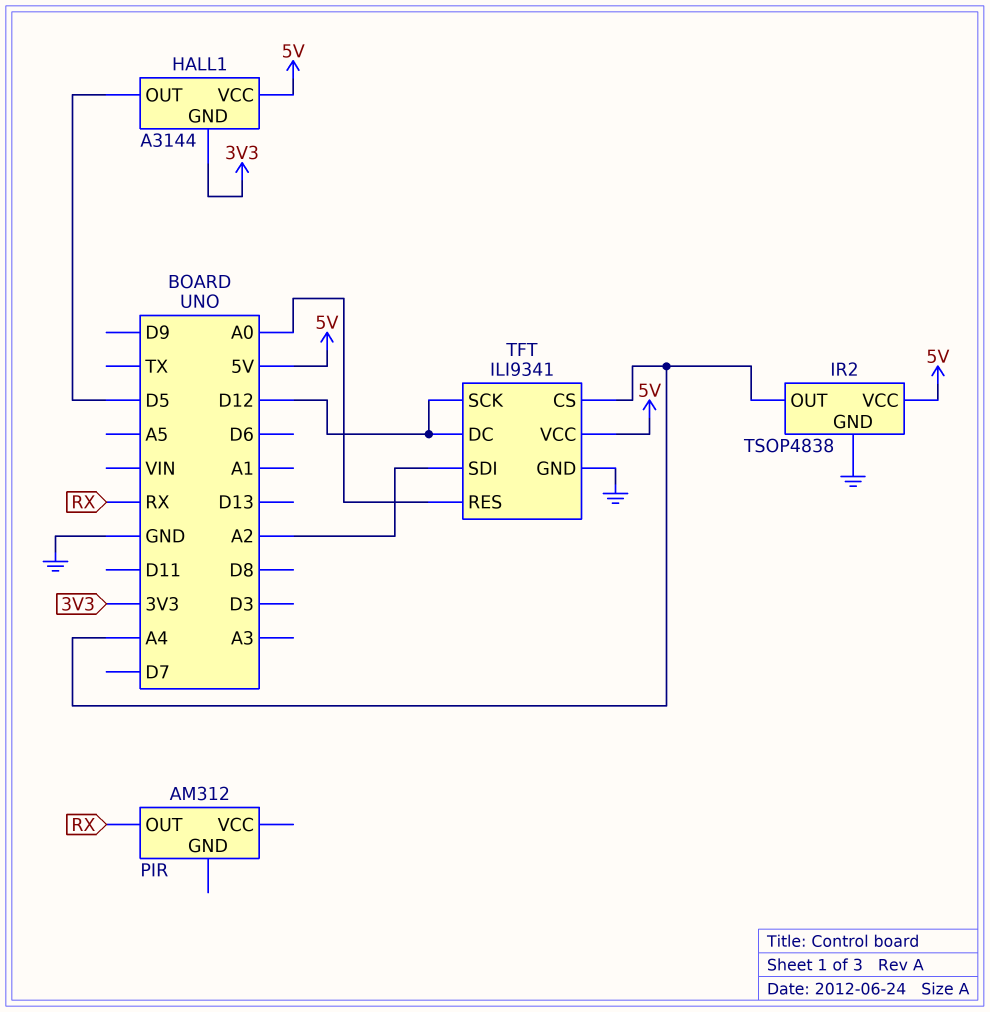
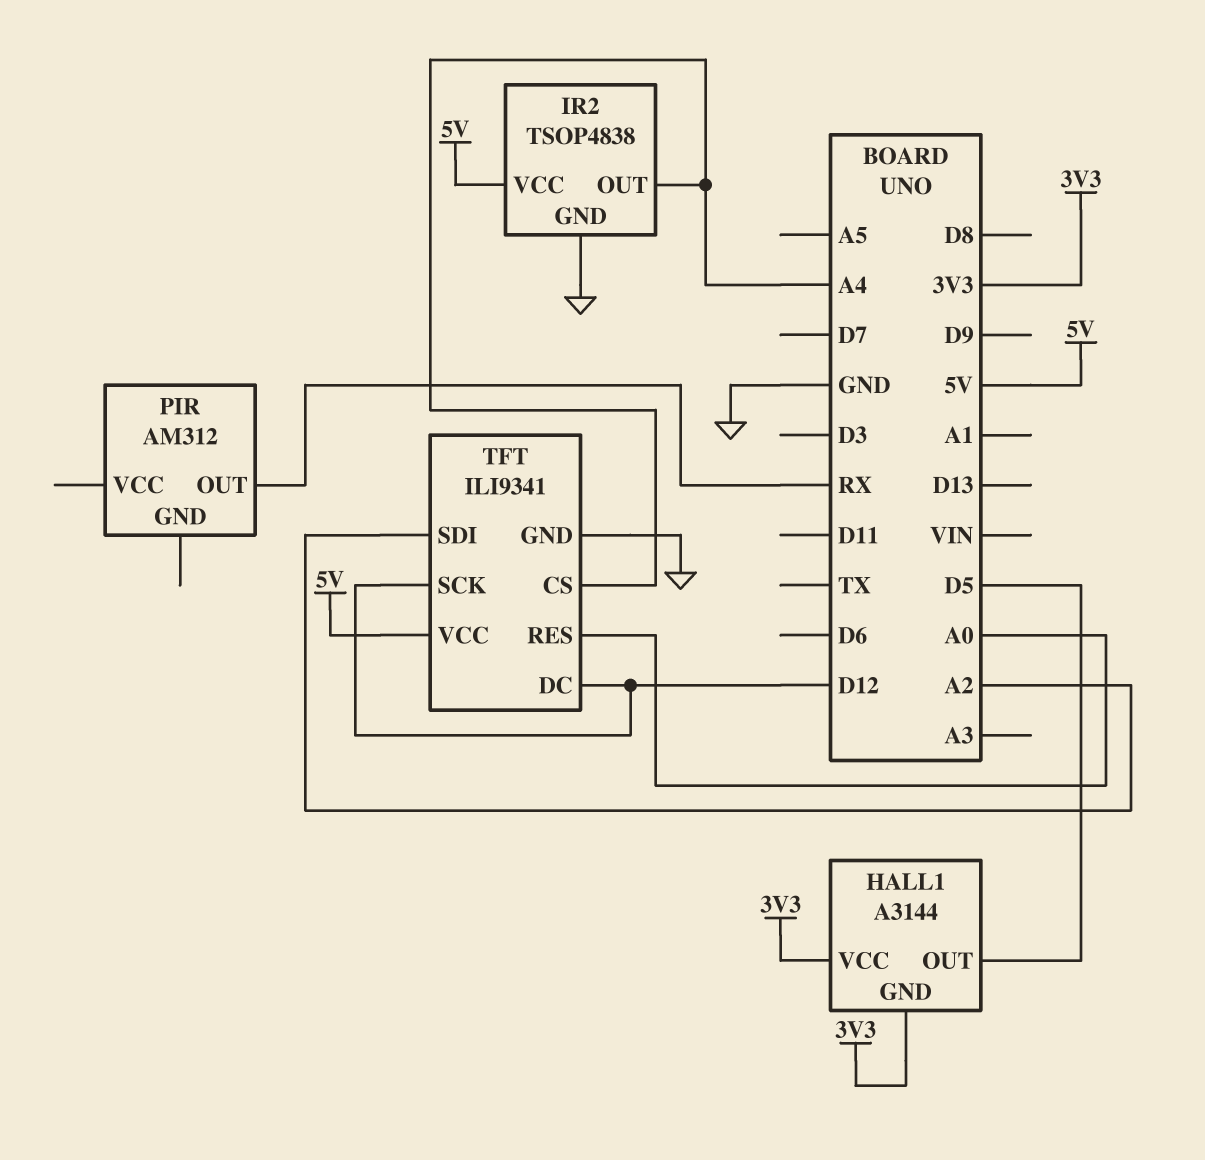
HALL1 pin VCC: 5V -> 3V3

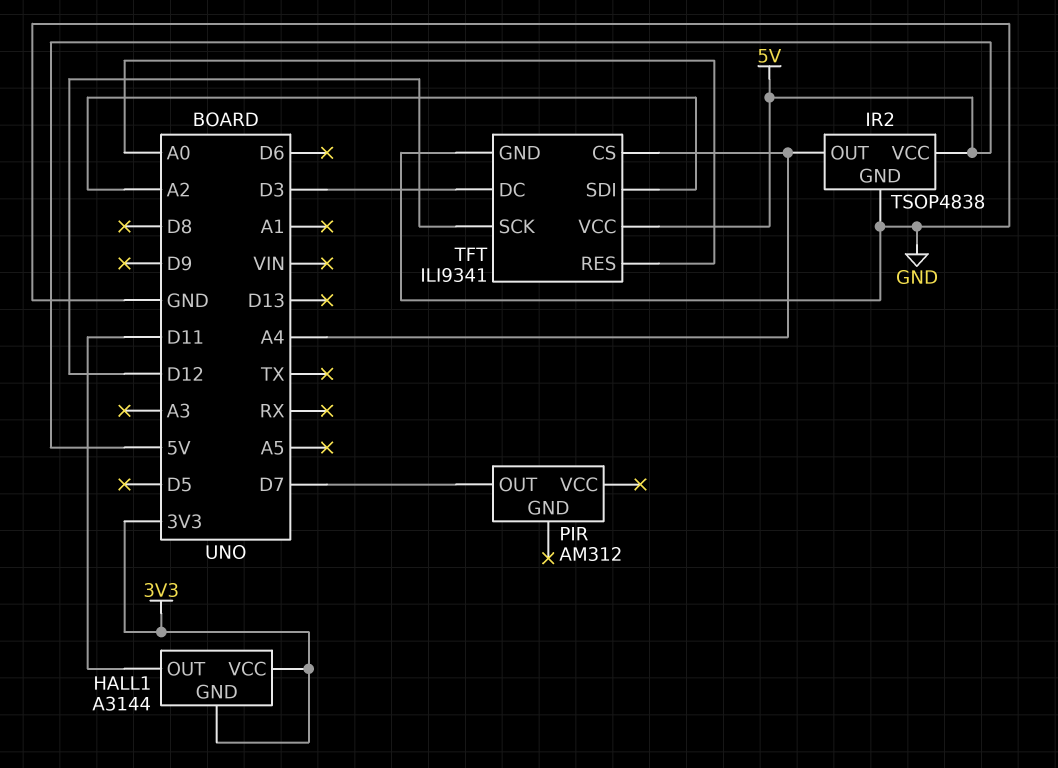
HALL1 pin OUT: D5 -> D11
PIR pin OUT: RX -> D7
TFT pin DC: D12 -> D3

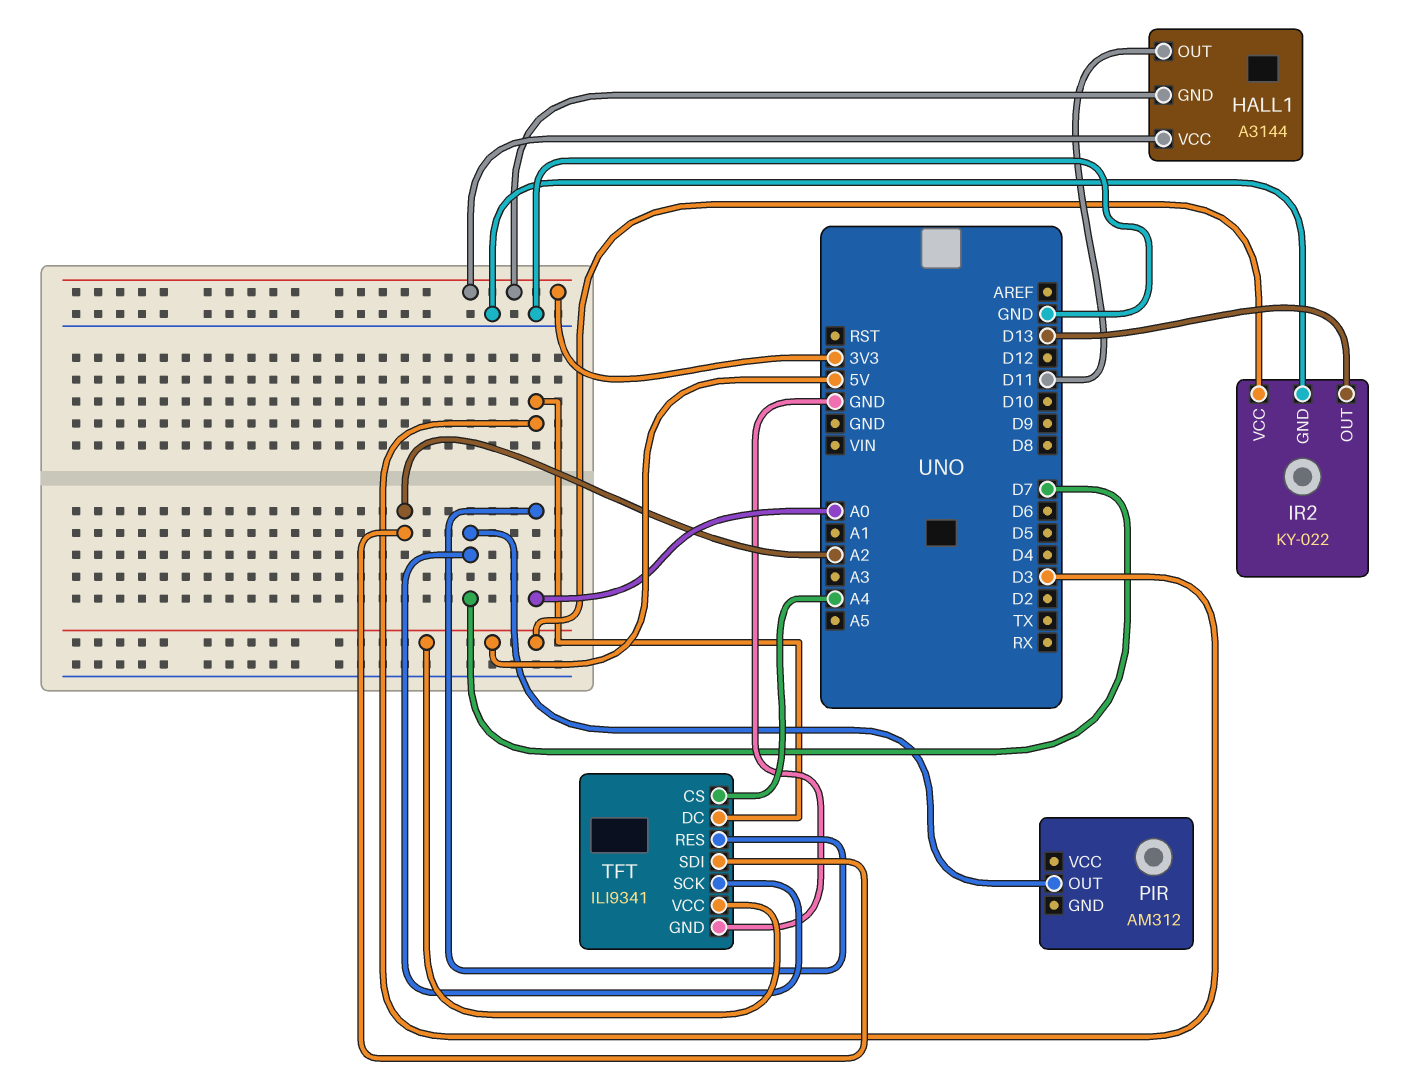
IR2: TSOP4838 -> KY-022
IR2 pin OUT: A4 -> D13
TFT pin SCK: D12 -> D7

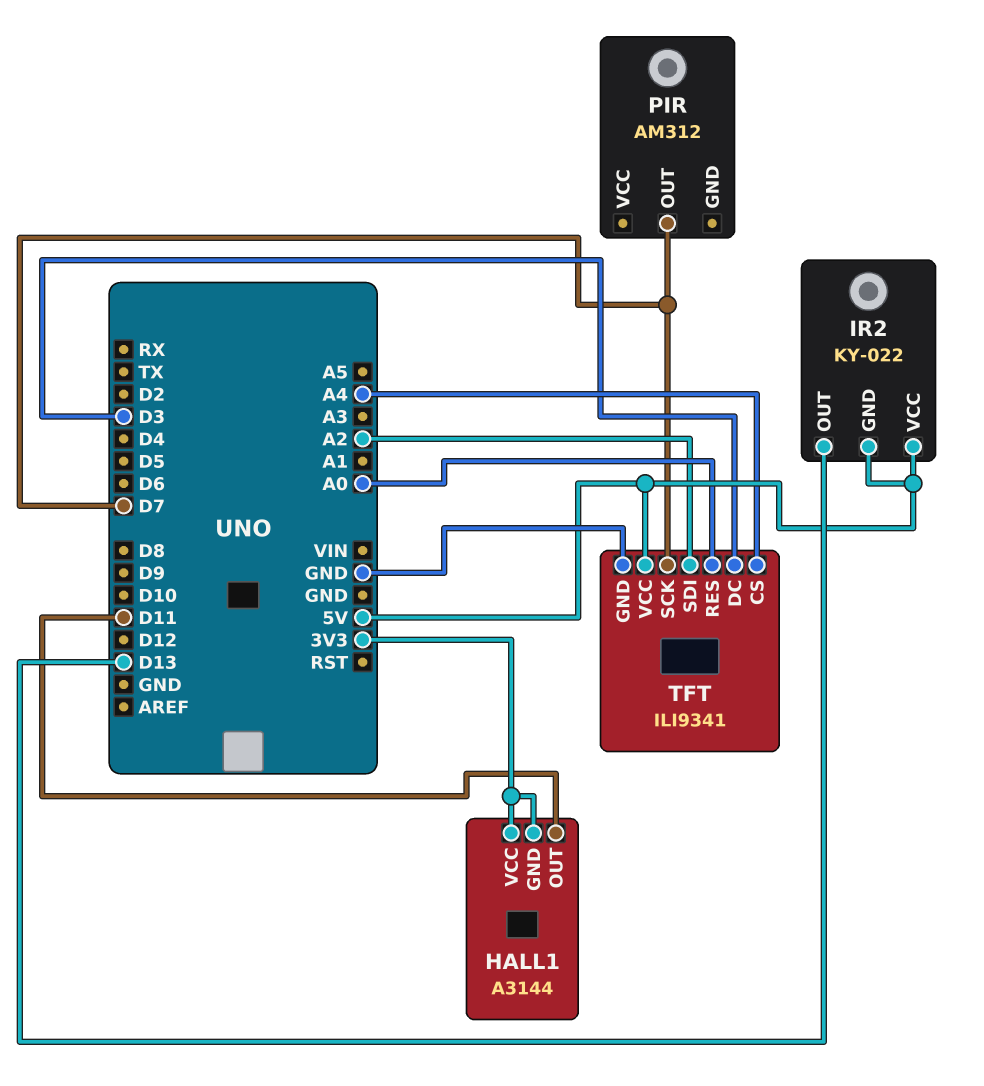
IR2 pin GND: GND -> 5V

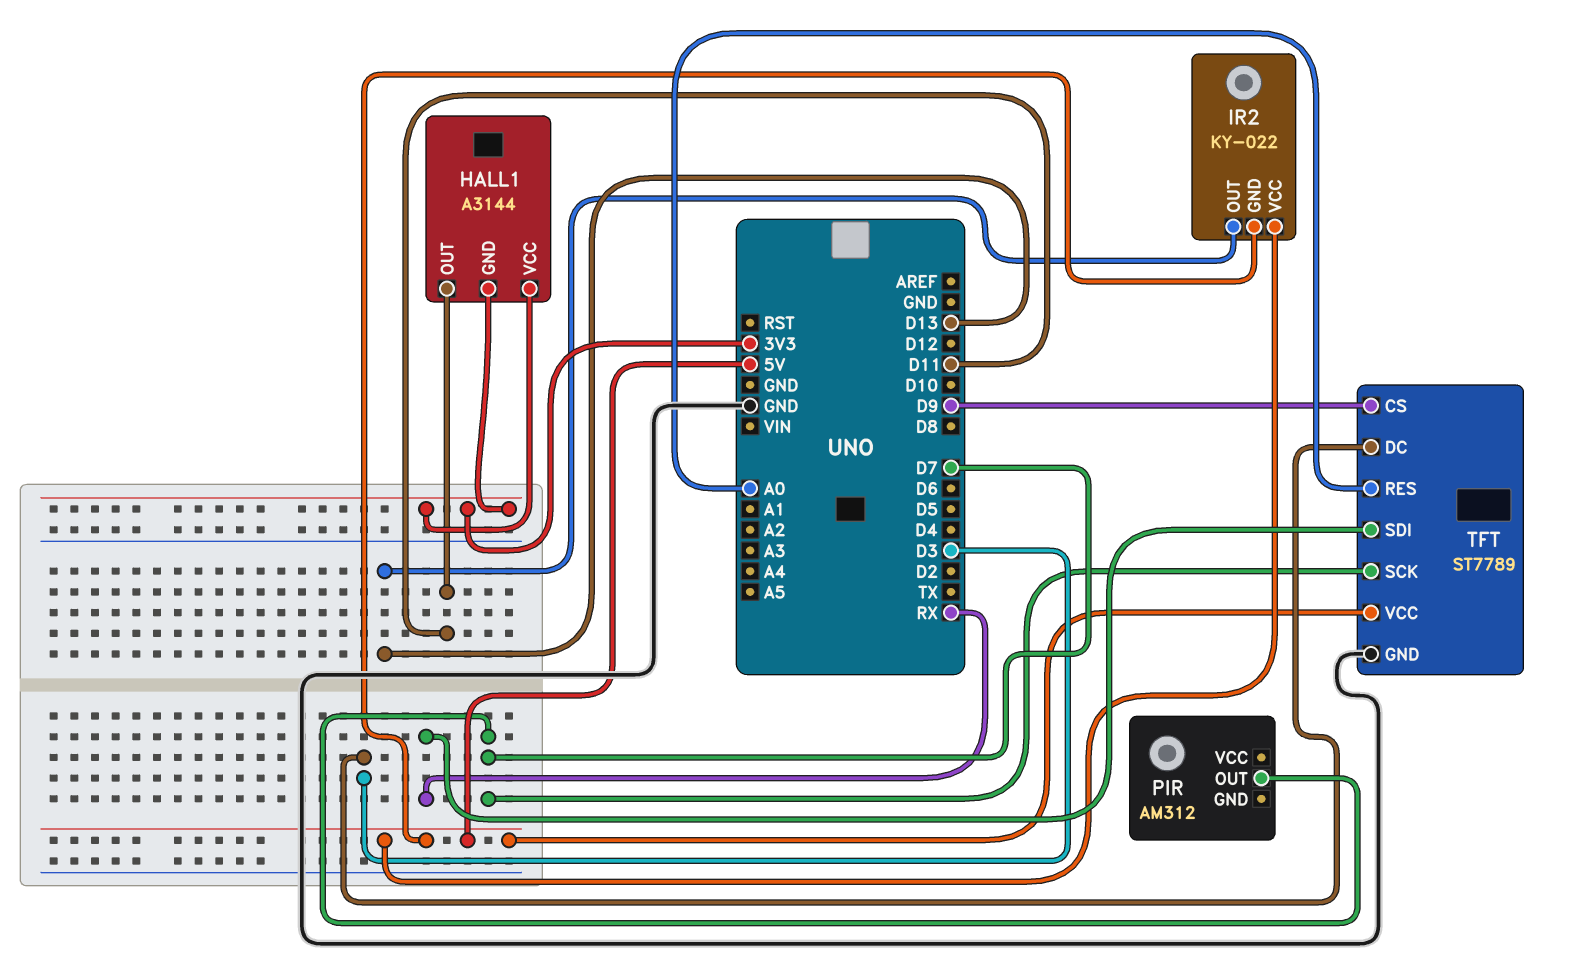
TFT: ILI9341 -> ST7789
TFT pin CS: A4 -> D9
TFT pin SDI: A2 -> RX

